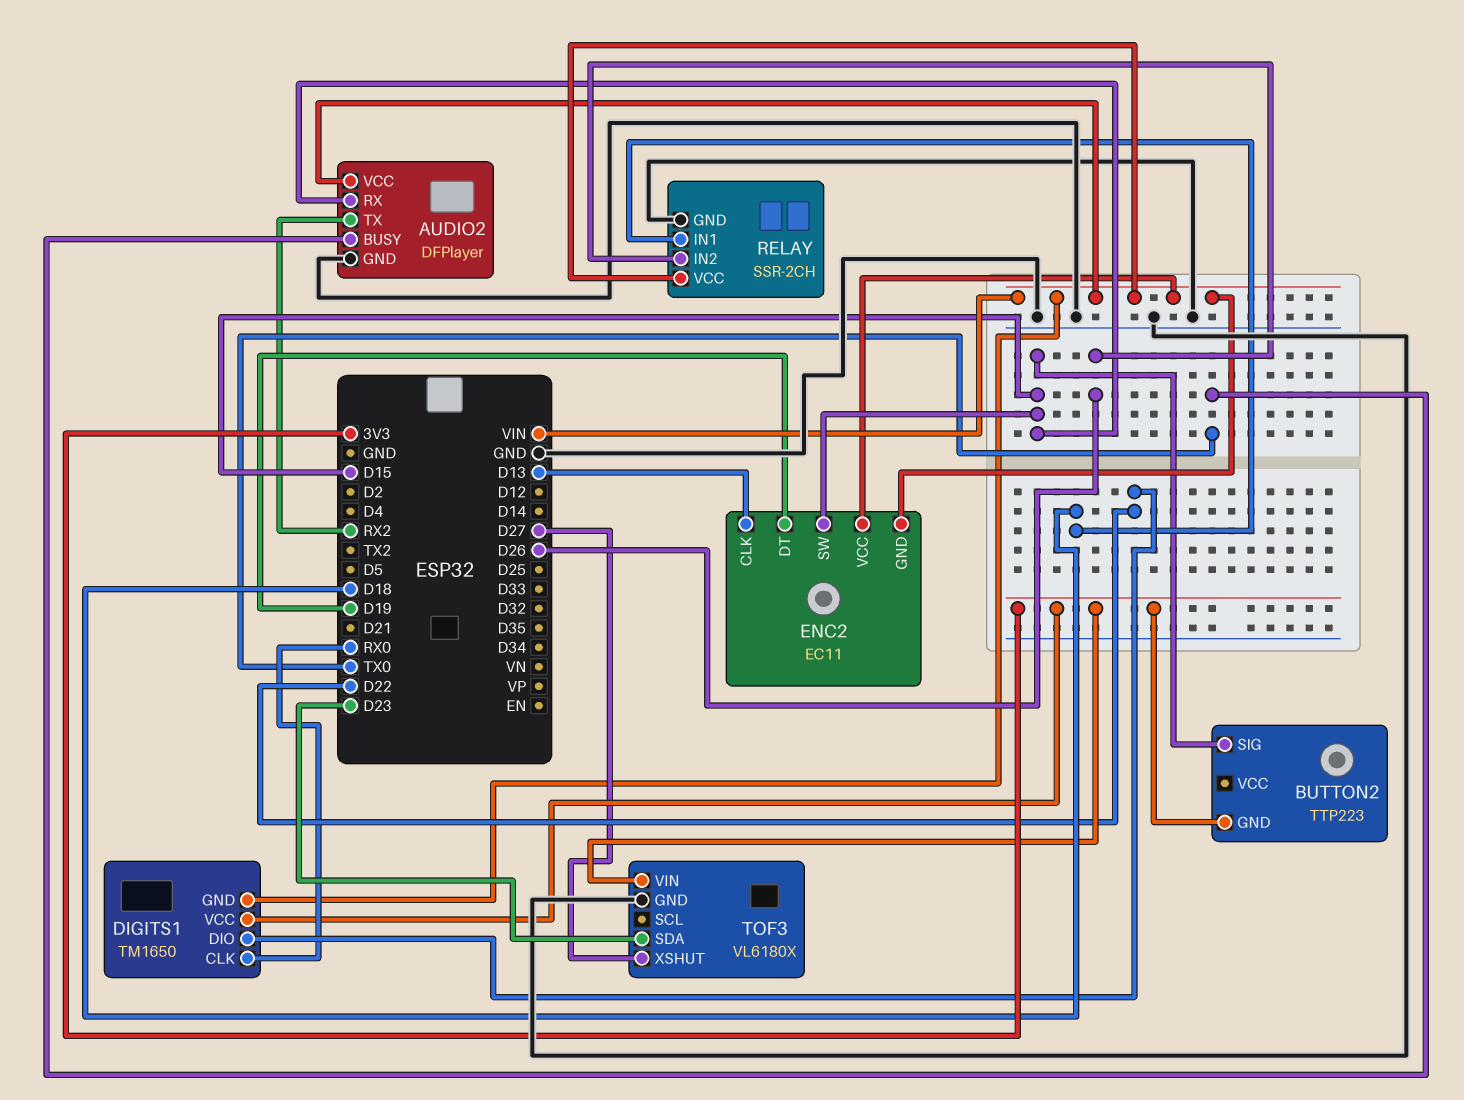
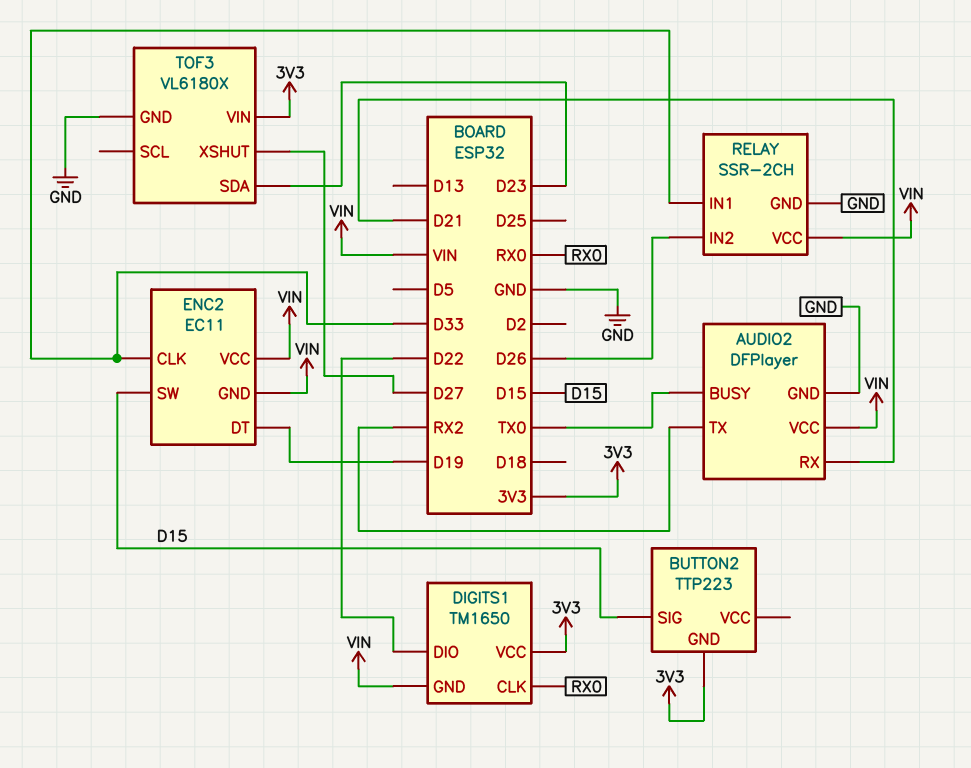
AUDIO2 pin RX: D15 -> D21
ENC2 pin CLK: D13 -> D33
RELAY pin IN1: D18 -> D33

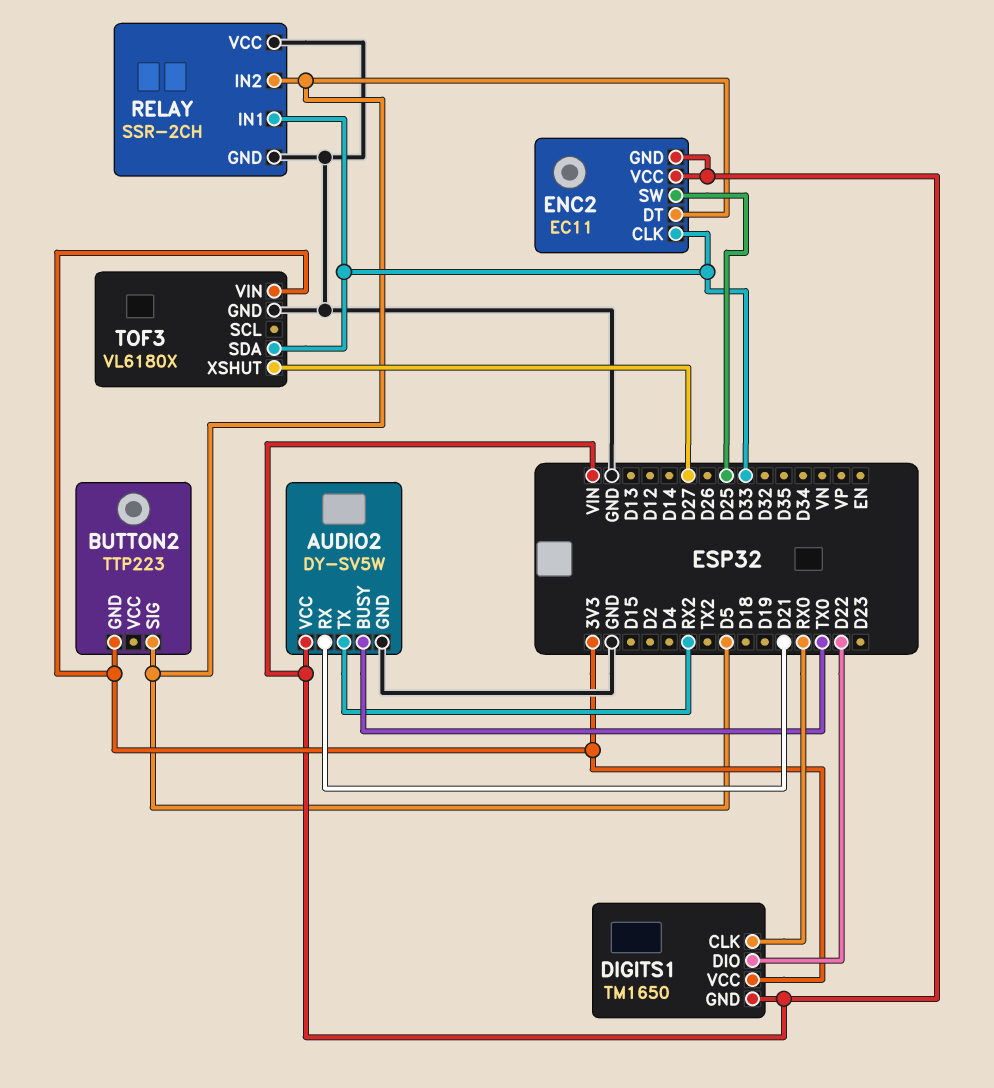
AUDIO2: DFPlayer -> DY-SV5W
BUTTON2 pin SIG: D15 -> D5
ENC2 pin DT: D19 -> D5
ENC2 pin SW: D15 -> D25
RELAY pin IN2: D26 -> D5
RELAY pin VCC: VIN -> GND
TOF3 pin SDA: D23 -> D33

